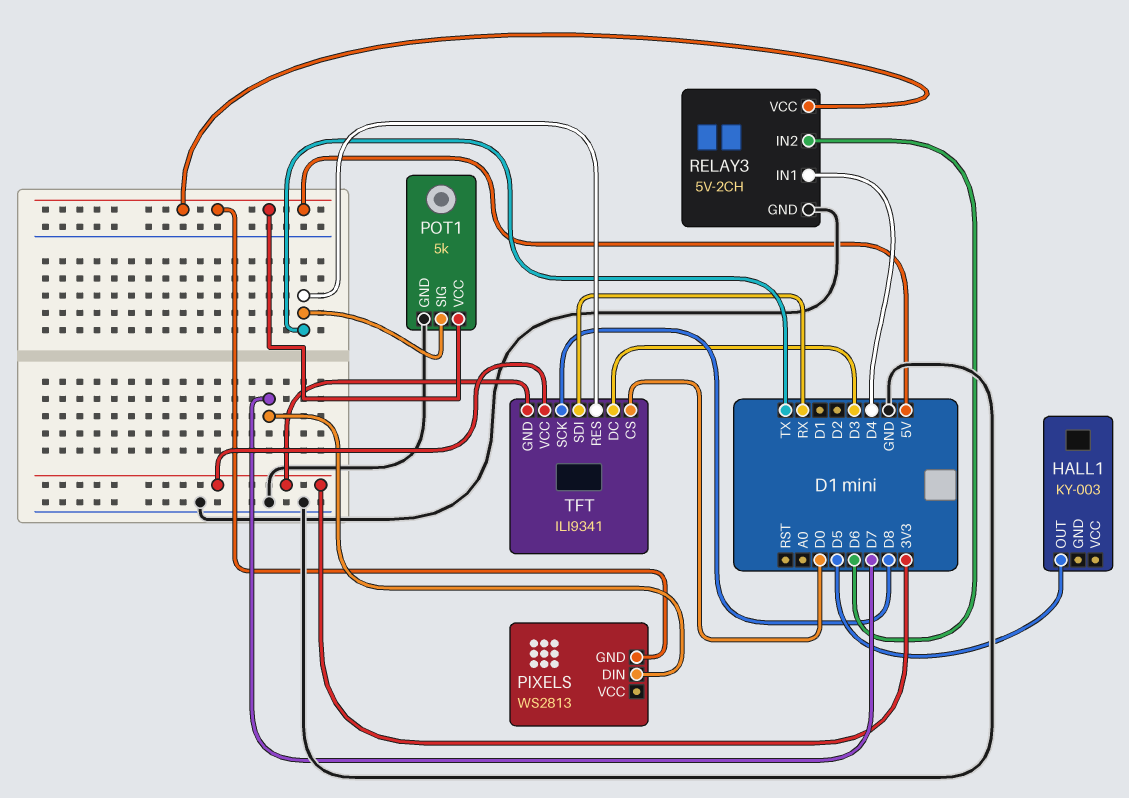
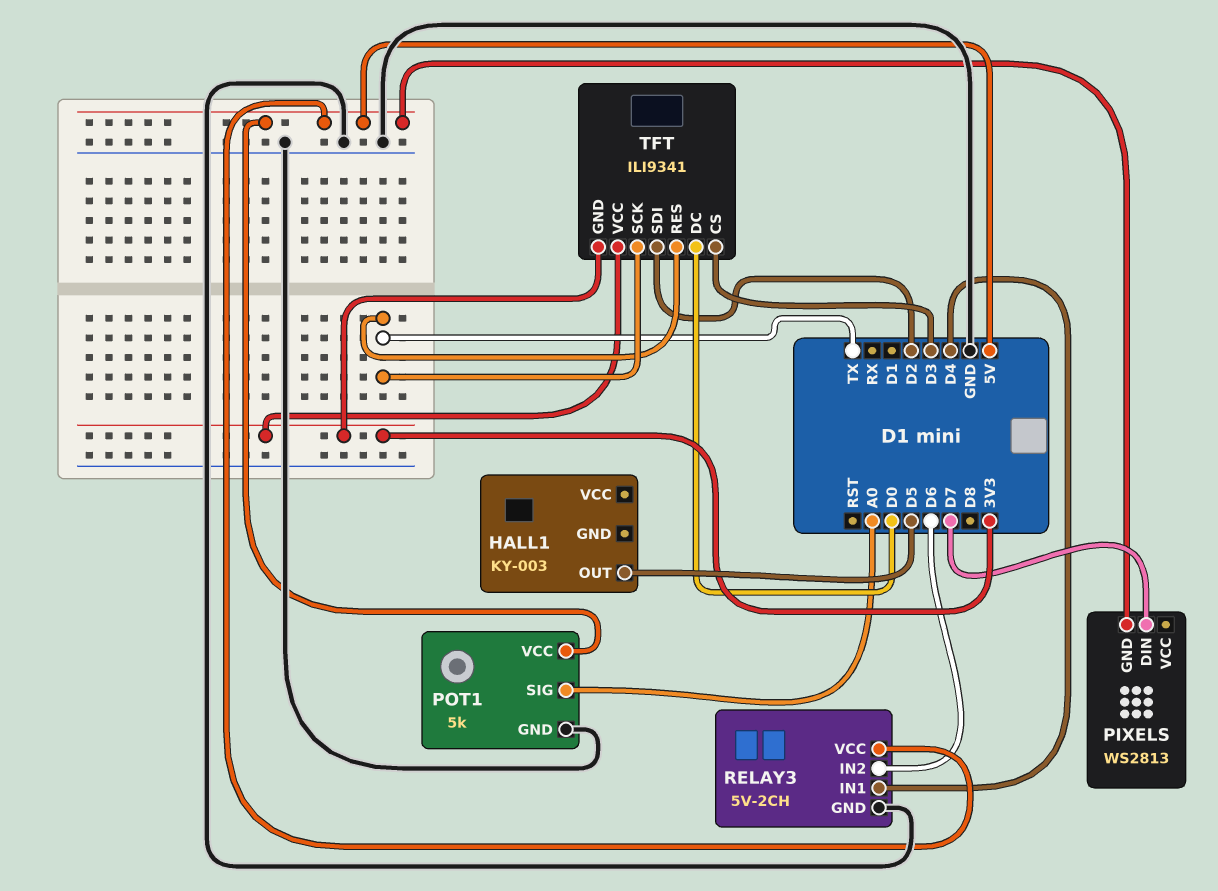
POT1 pin SIG: TX -> A0
TFT pin CS: D0 -> D3
TFT pin DC: D3 -> D0
TFT pin SCK: D8 -> TX
TFT pin SDI: RX -> D2

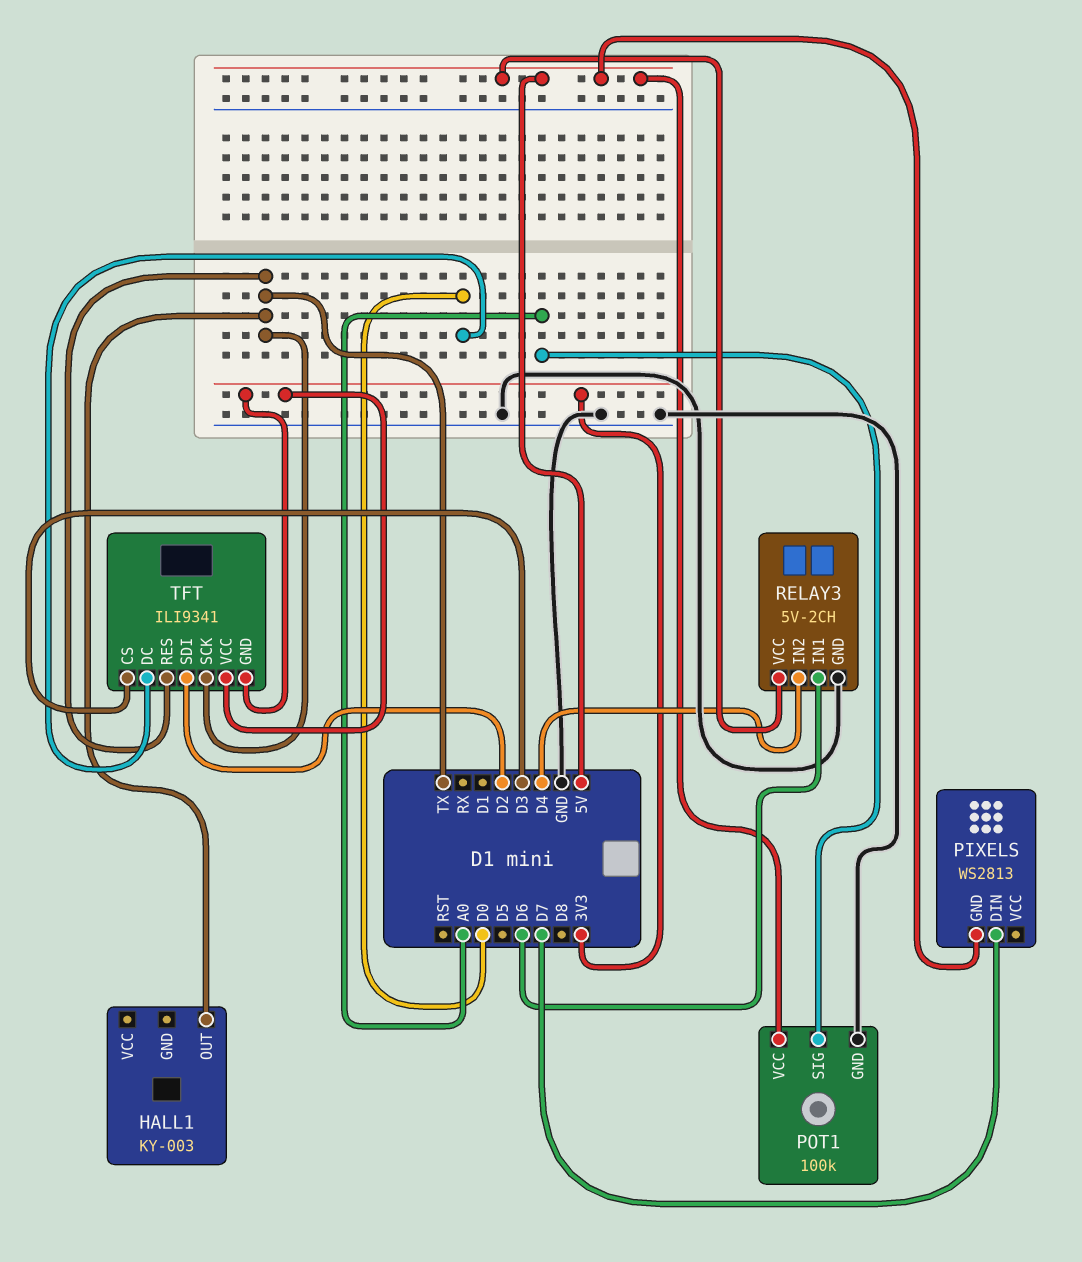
HALL1 pin OUT: D5 -> TX
POT1: 5k -> 100k
RELAY3 pin IN1: D4 -> D6
RELAY3 pin IN2: D6 -> D4

